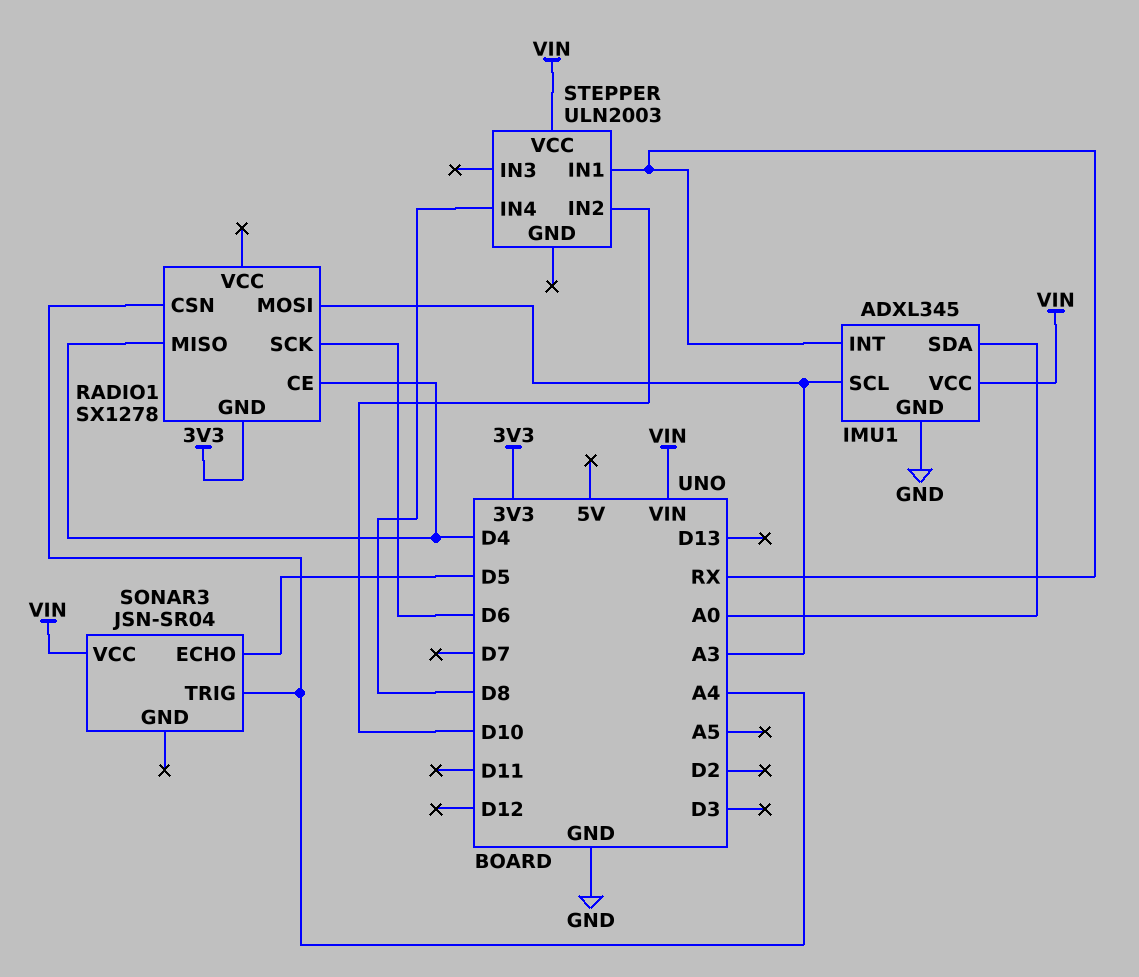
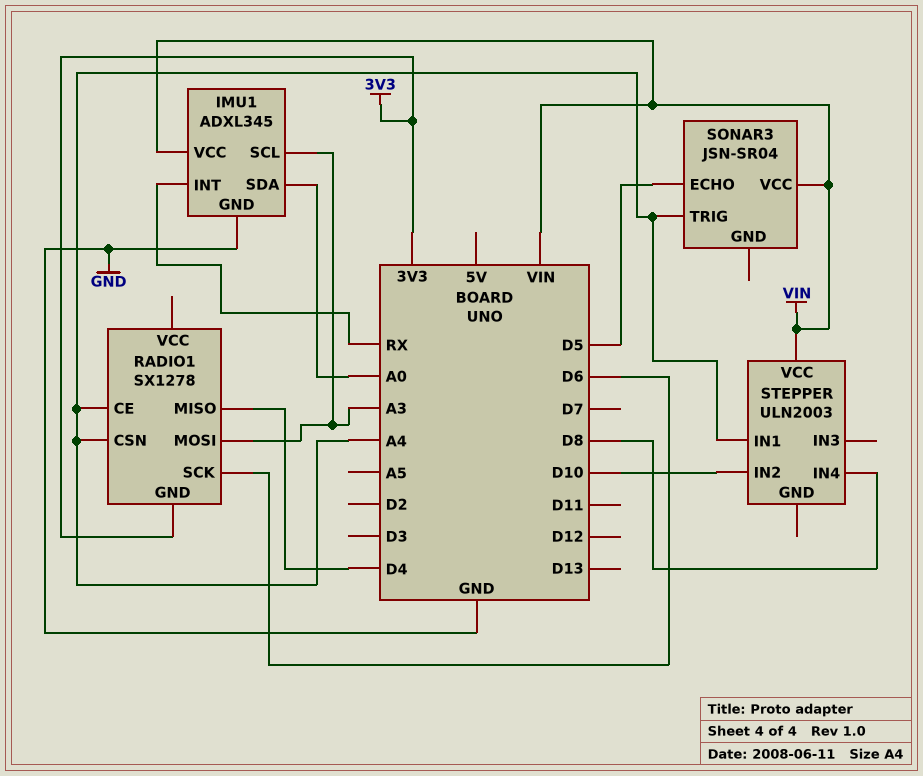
RADIO1 pin CE: D4 -> A4
STEPPER pin IN1: RX -> A4

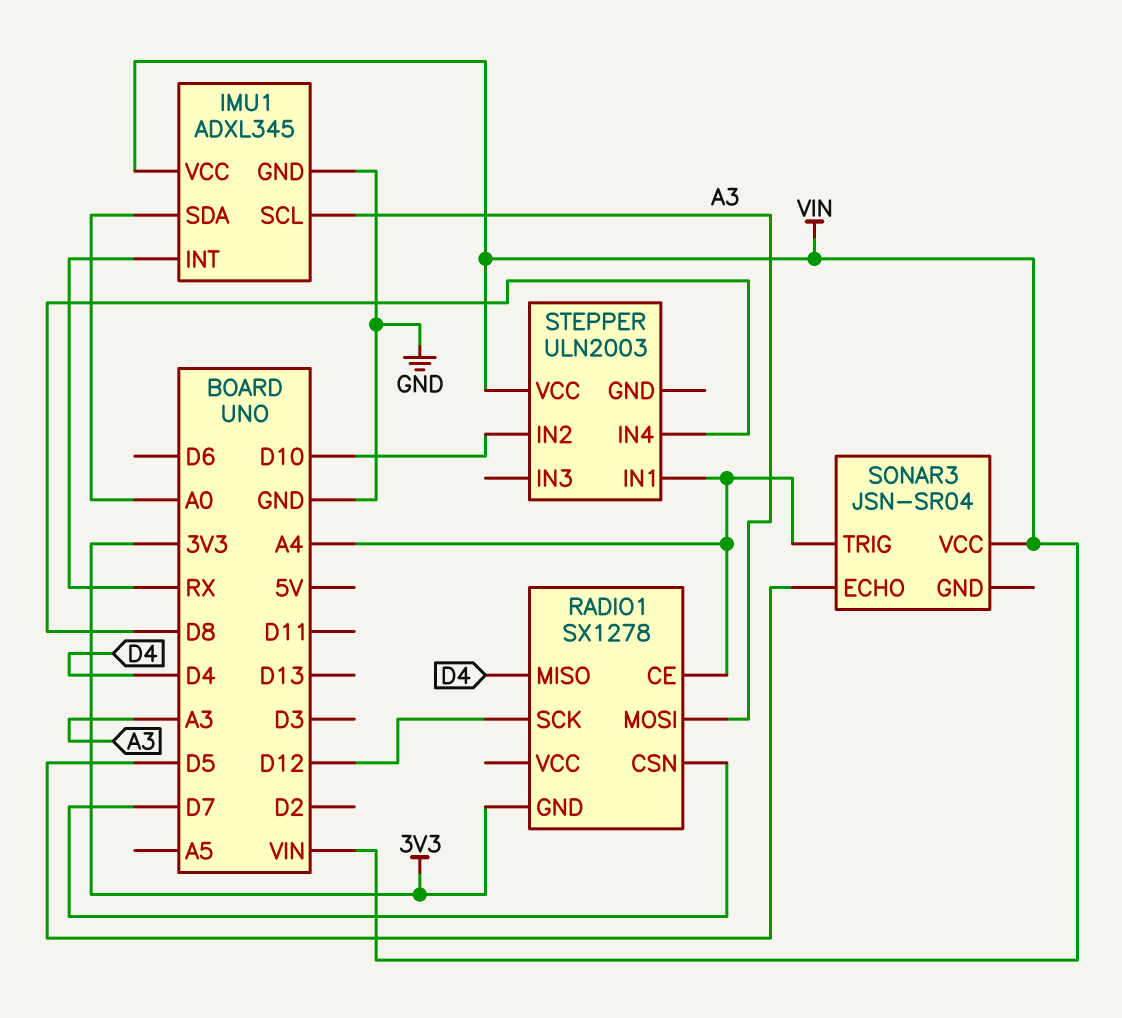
RADIO1 pin CSN: A4 -> D7
RADIO1 pin SCK: D6 -> D12

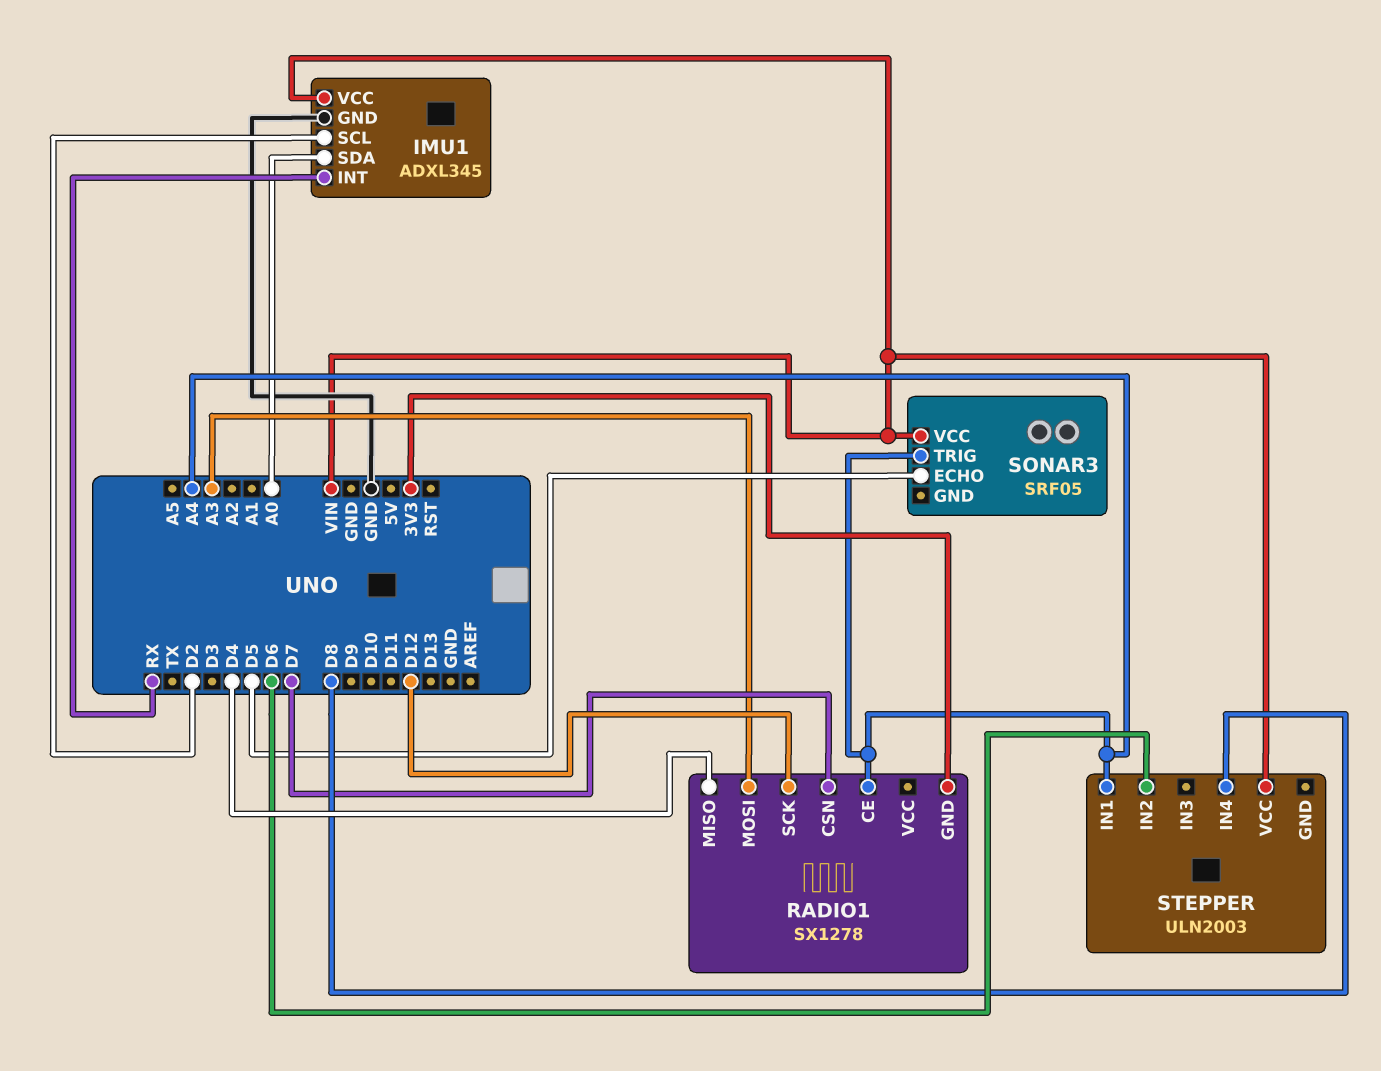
IMU1 pin SCL: A3 -> D2
SONAR3: JSN-SR04 -> SRF05
STEPPER pin IN2: D10 -> D6

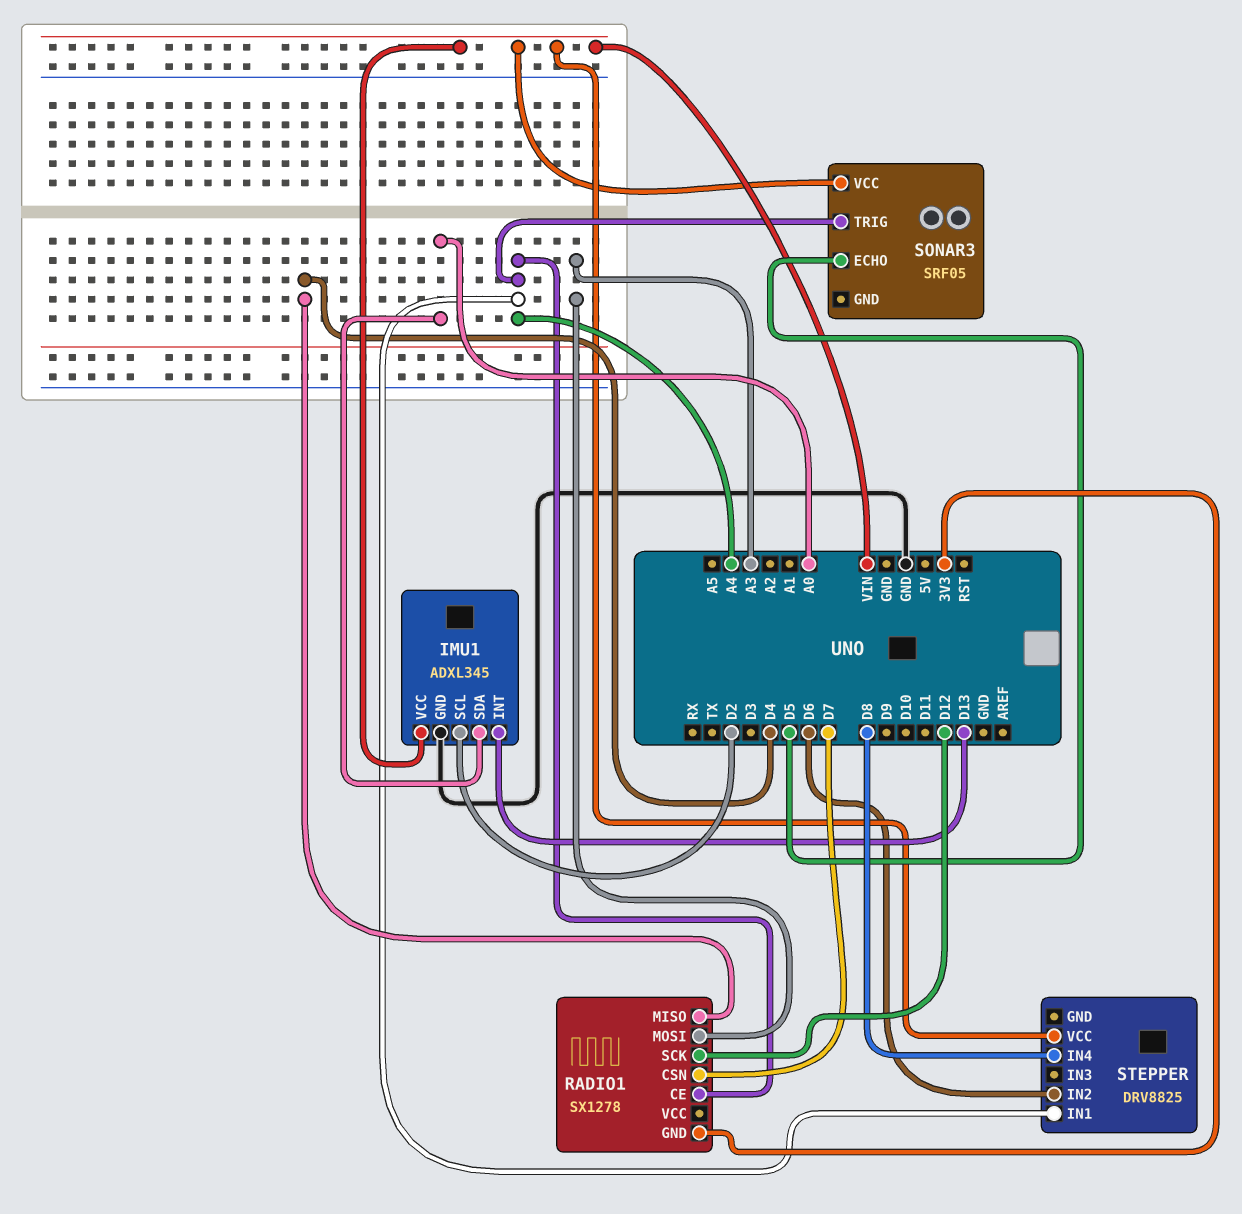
IMU1 pin INT: RX -> D13
STEPPER: ULN2003 -> DRV8825

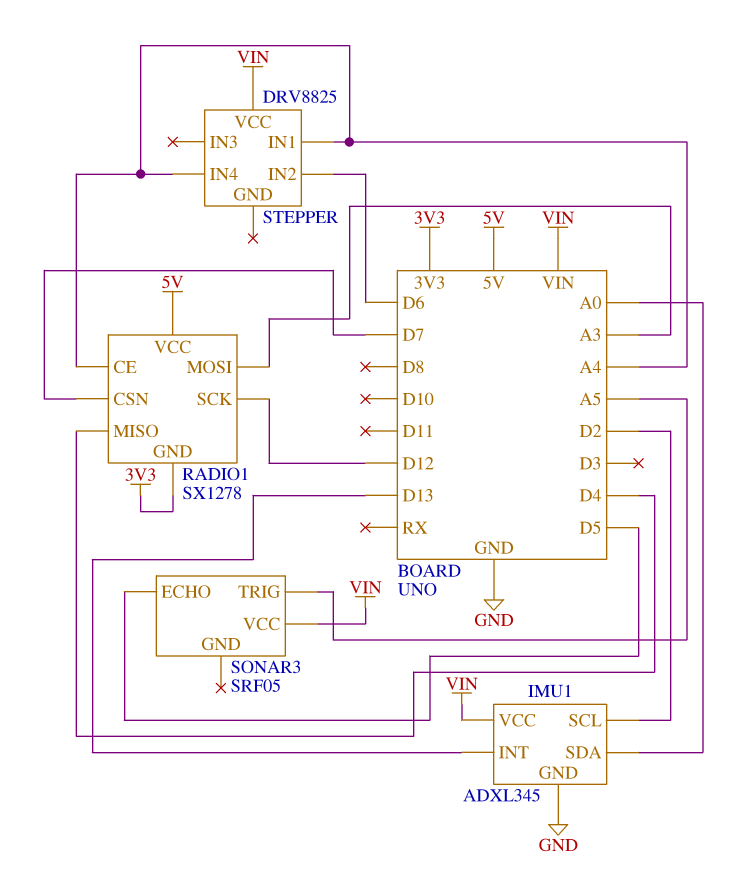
RADIO1 pin VCC: none -> 5V
SONAR3 pin TRIG: A4 -> A5
STEPPER pin IN4: D8 -> A4

